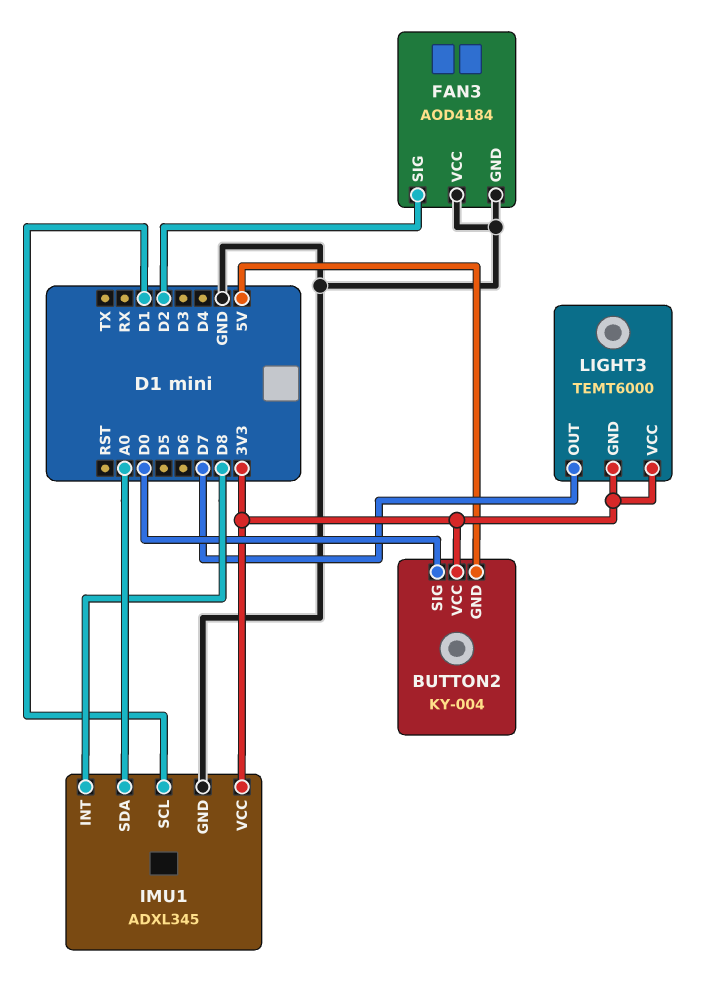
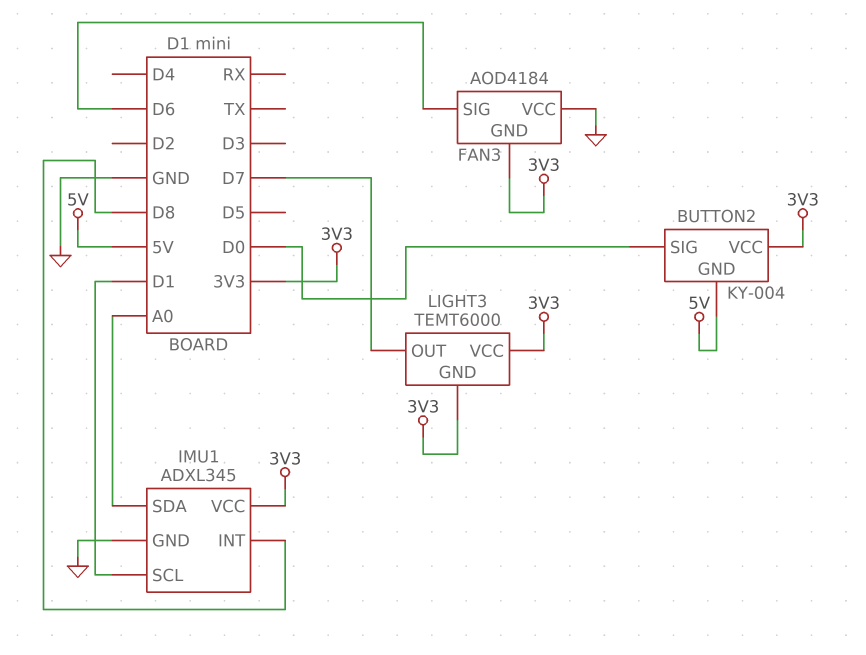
FAN3 pin GND: GND -> 3V3
FAN3 pin SIG: D2 -> D6

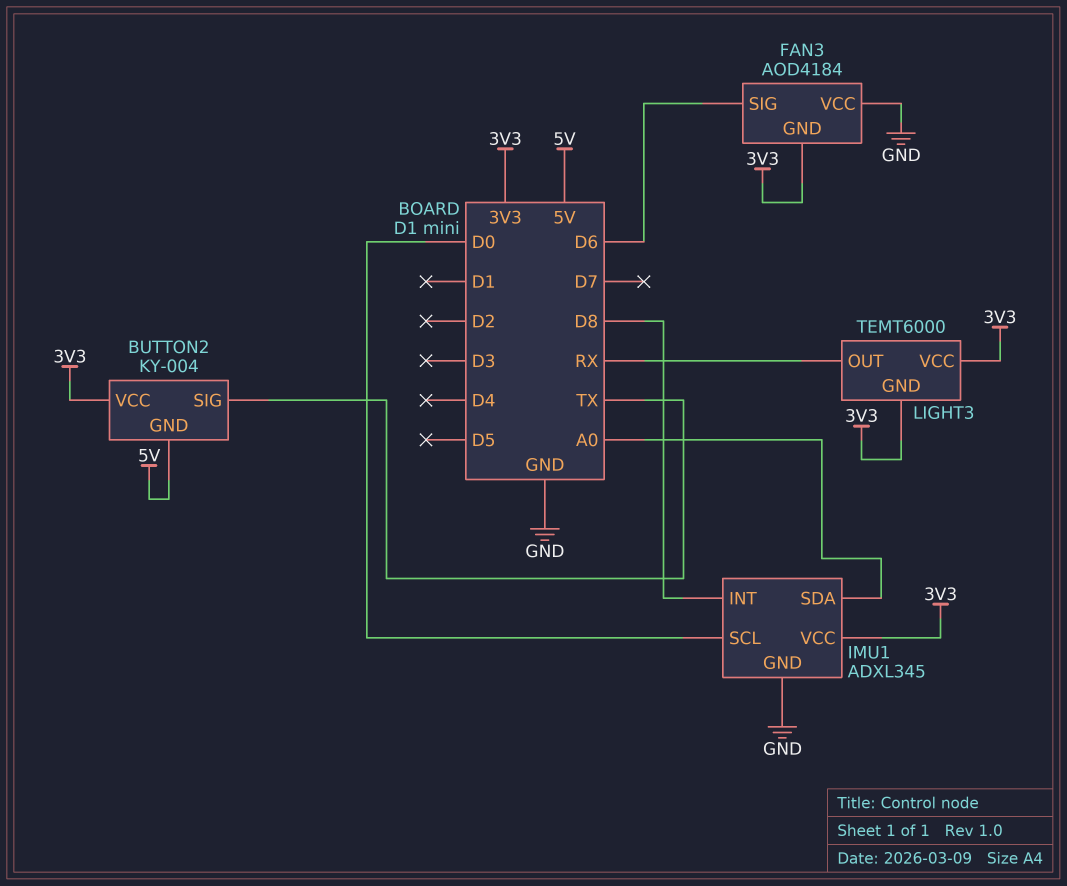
BUTTON2 pin SIG: D0 -> TX
IMU1 pin SCL: D1 -> D0
LIGHT3 pin OUT: D7 -> RX

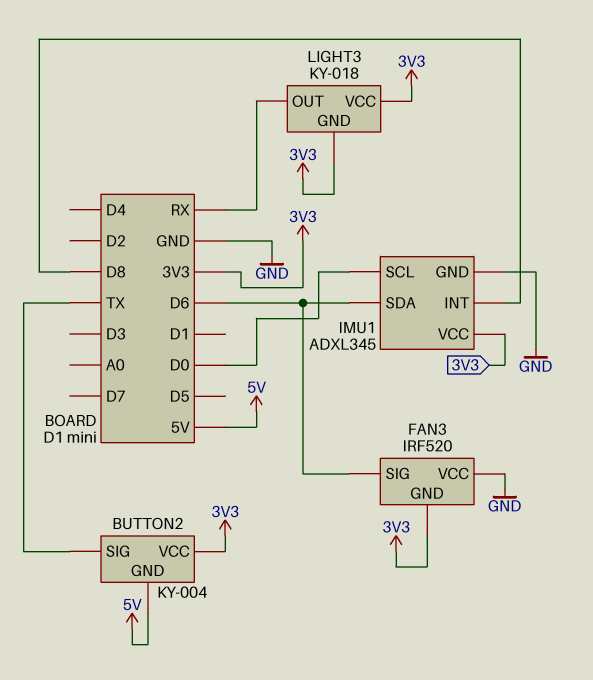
FAN3: AOD4184 -> IRF520
IMU1 pin SDA: A0 -> D6
LIGHT3: TEMT6000 -> KY-018

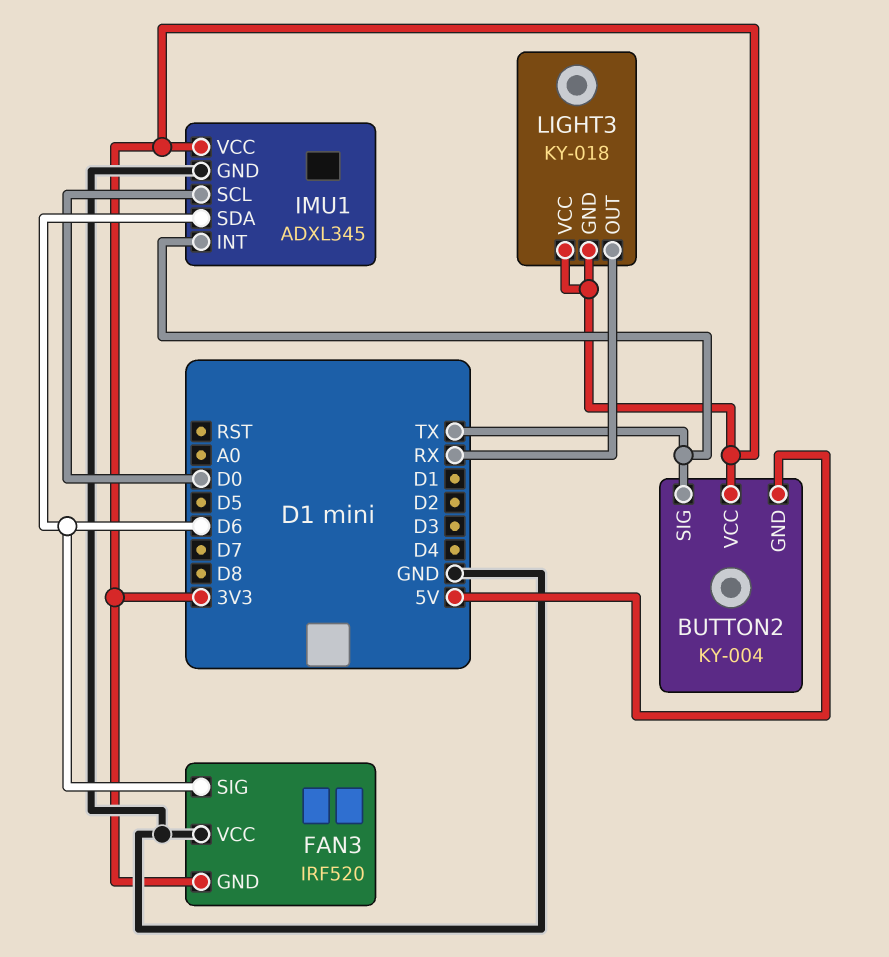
IMU1 pin INT: D8 -> TX

